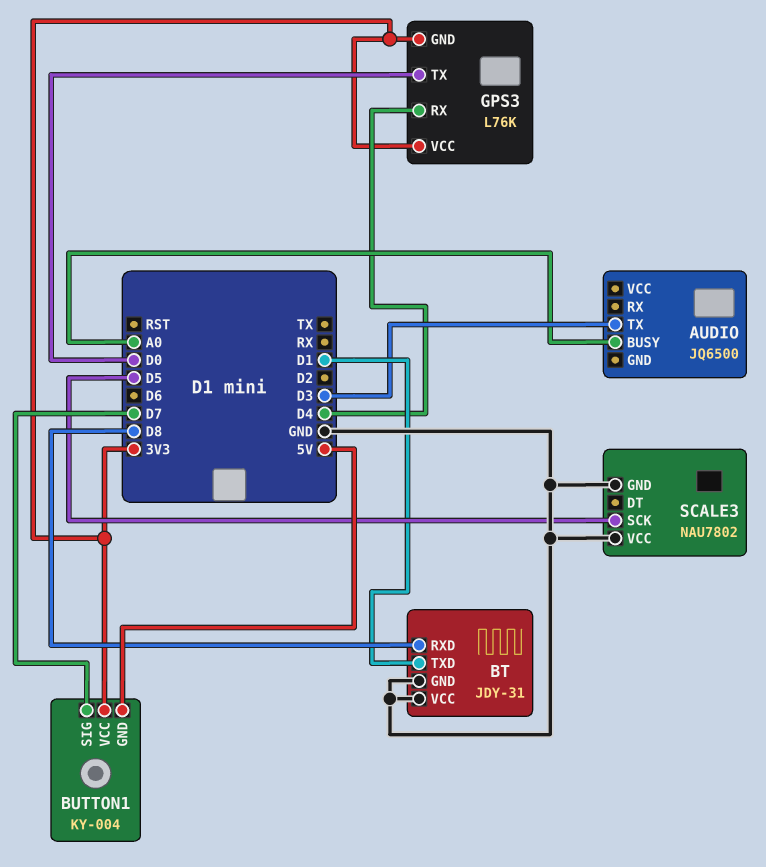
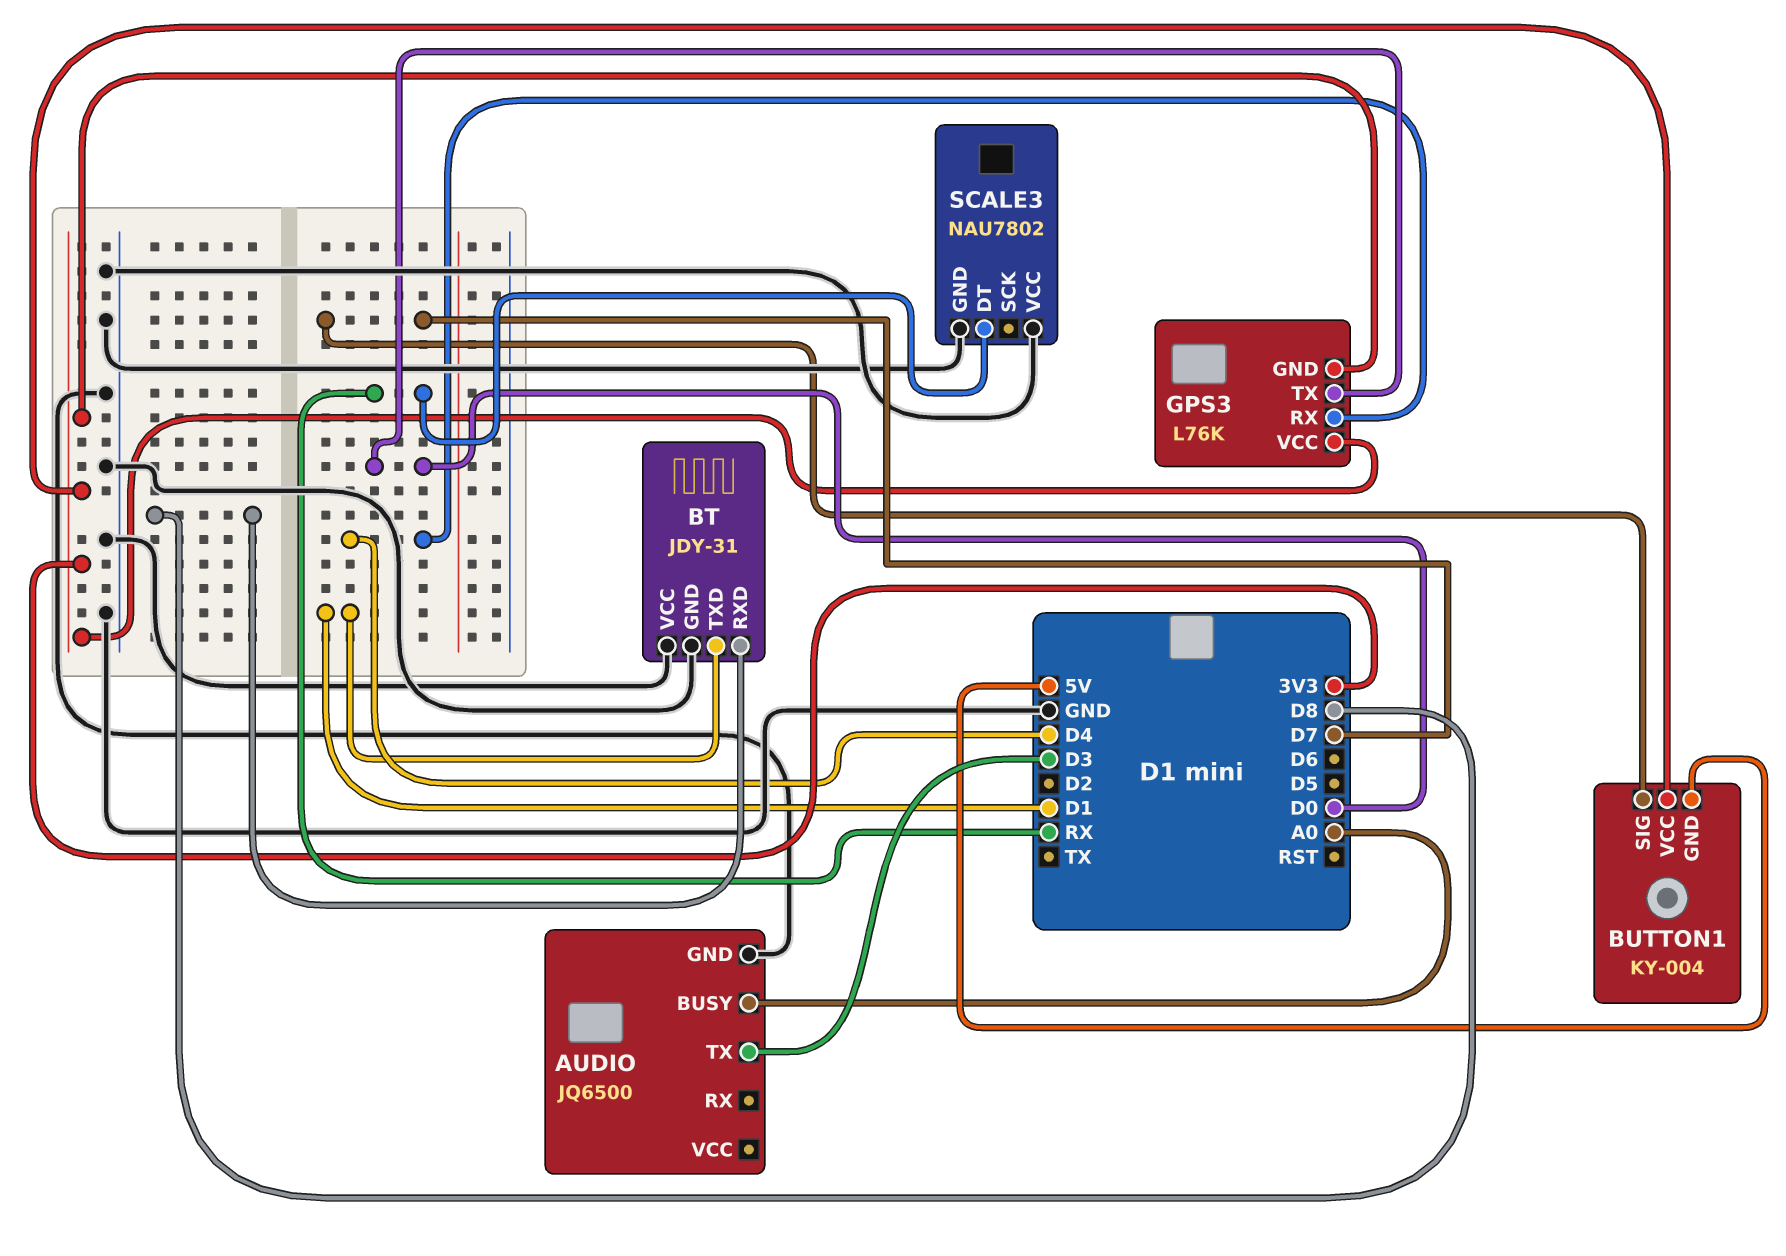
AUDIO pin GND: none -> GND
SCALE3 pin DT: none -> RX
SCALE3 pin SCK: D5 -> none

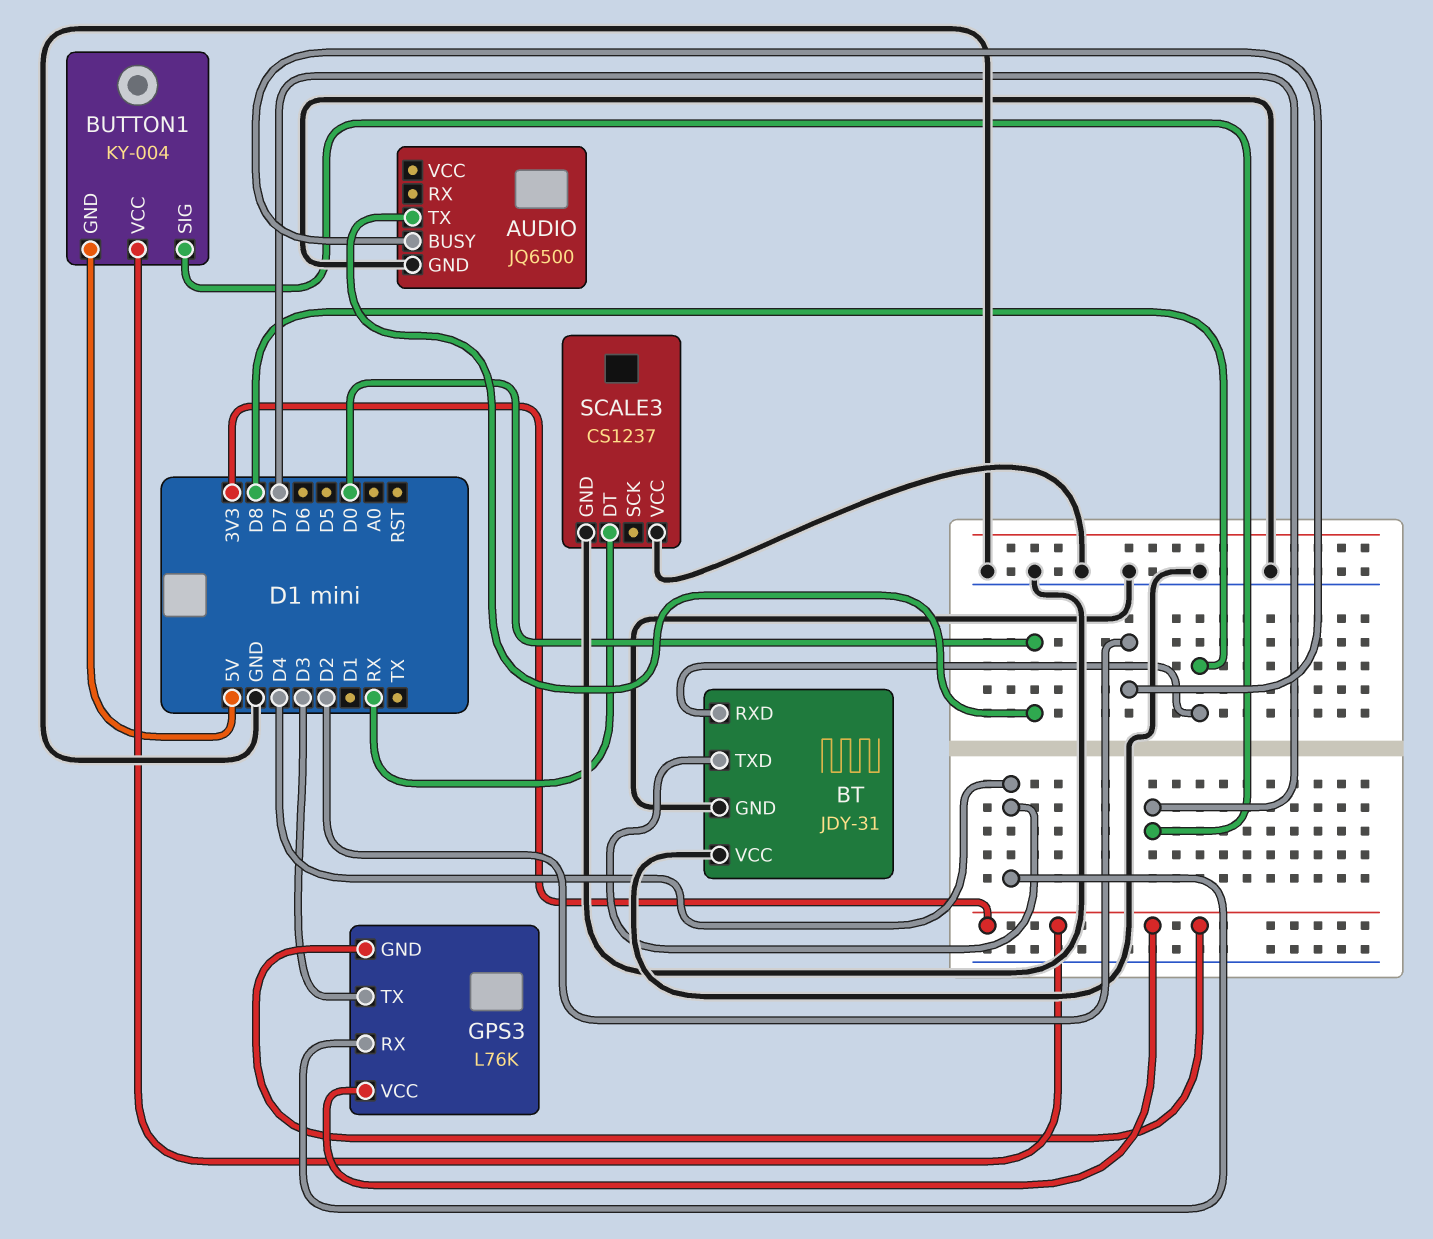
AUDIO pin BUSY: A0 -> D2
AUDIO pin TX: D3 -> D0
BT pin TXD: D1 -> D4
GPS3 pin TX: D0 -> D3
SCALE3: NAU7802 -> CS1237

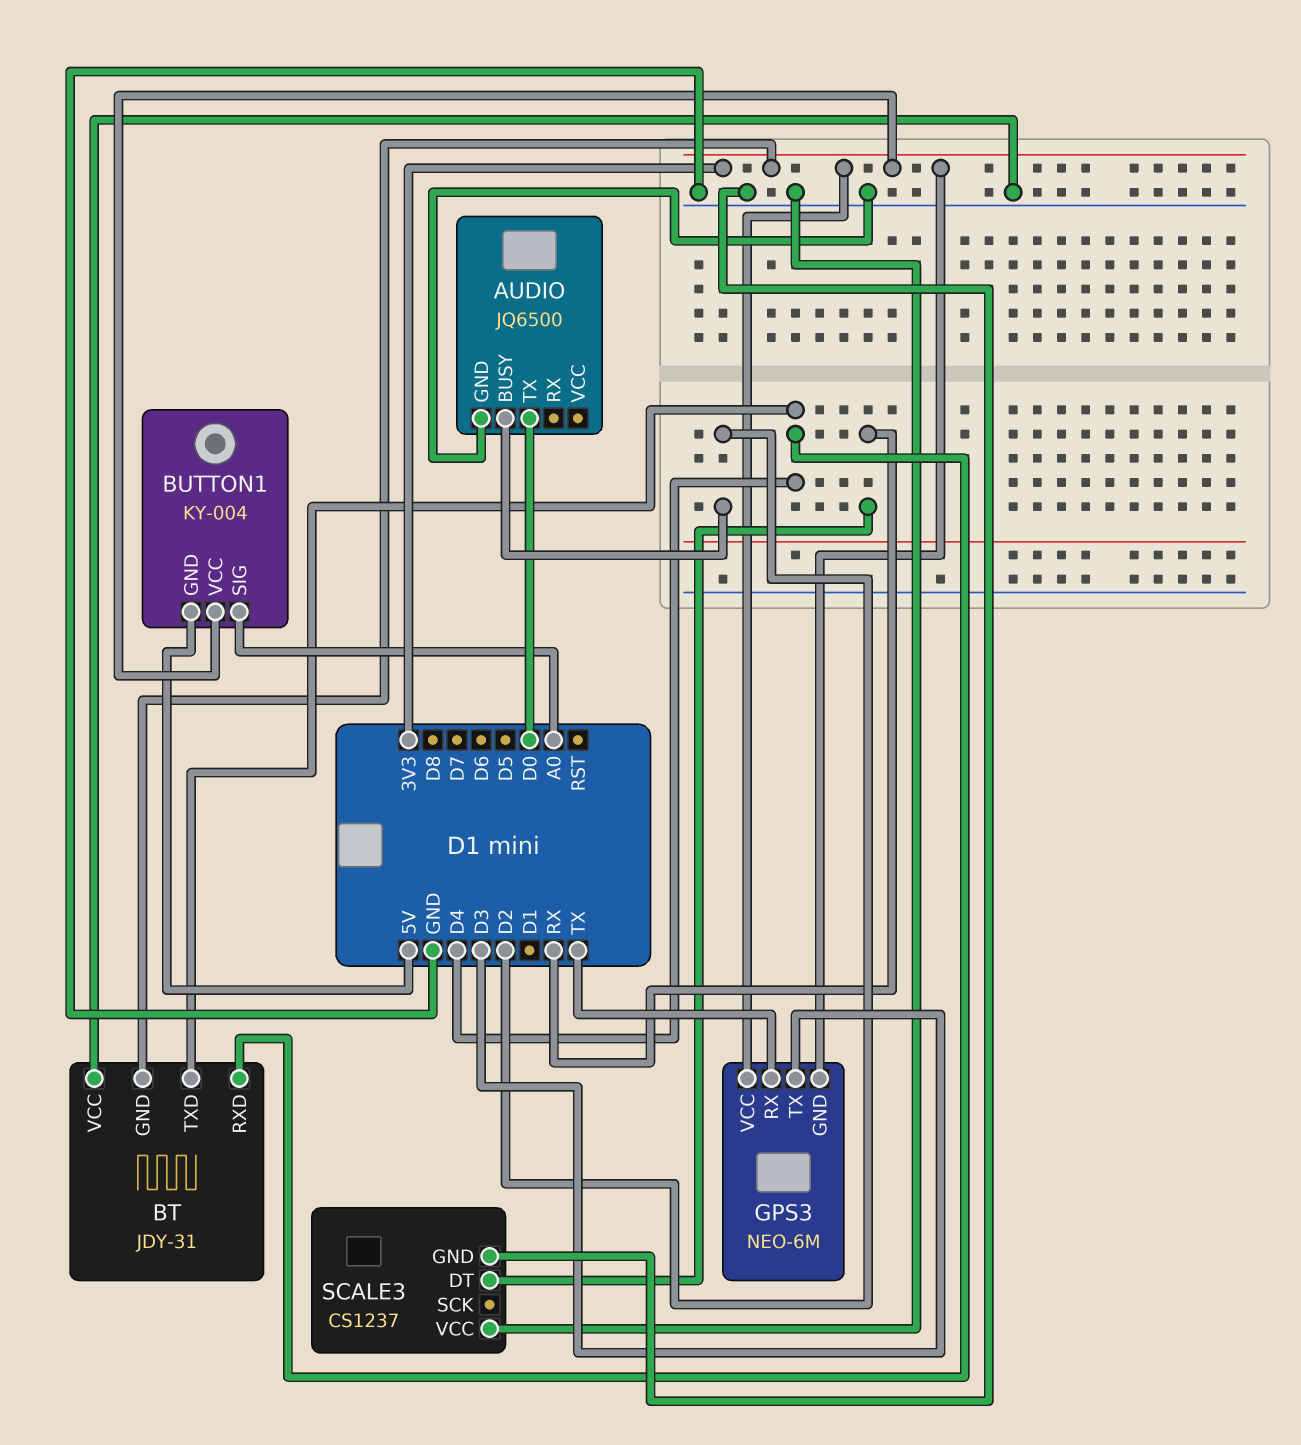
BT pin GND: GND -> 3V3
BT pin RXD: D8 -> D4
BUTTON1 pin SIG: D7 -> A0
GPS3: L76K -> NEO-6M
GPS3 pin RX: D4 -> TX

